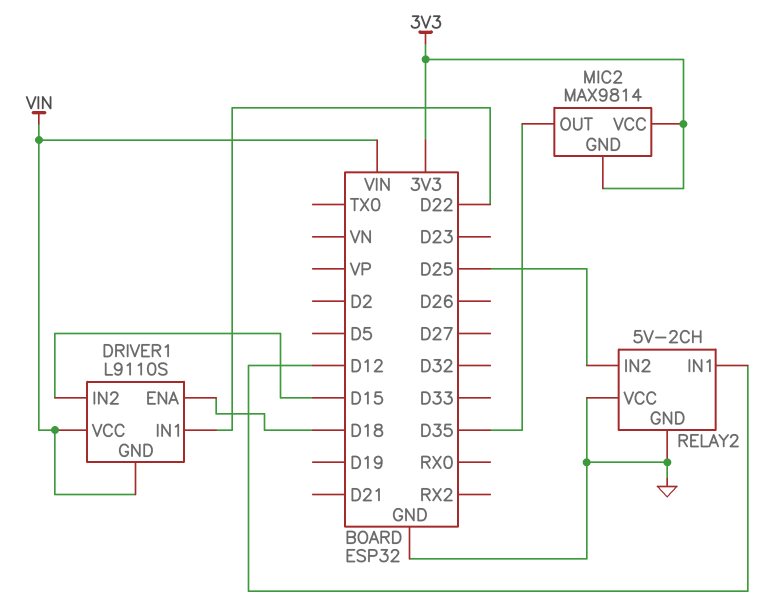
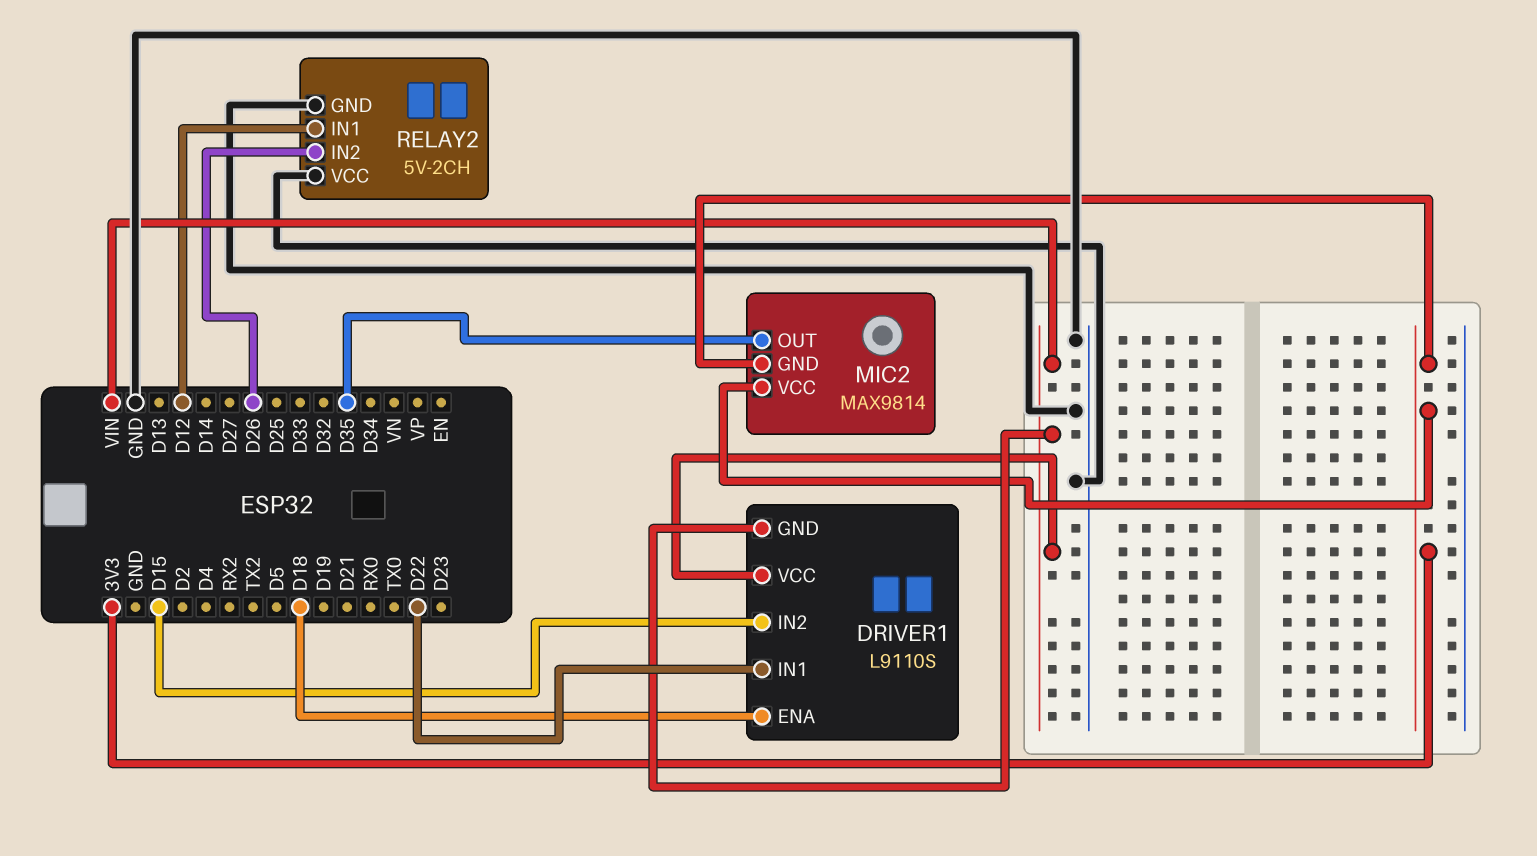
RELAY2 pin IN2: D25 -> D26

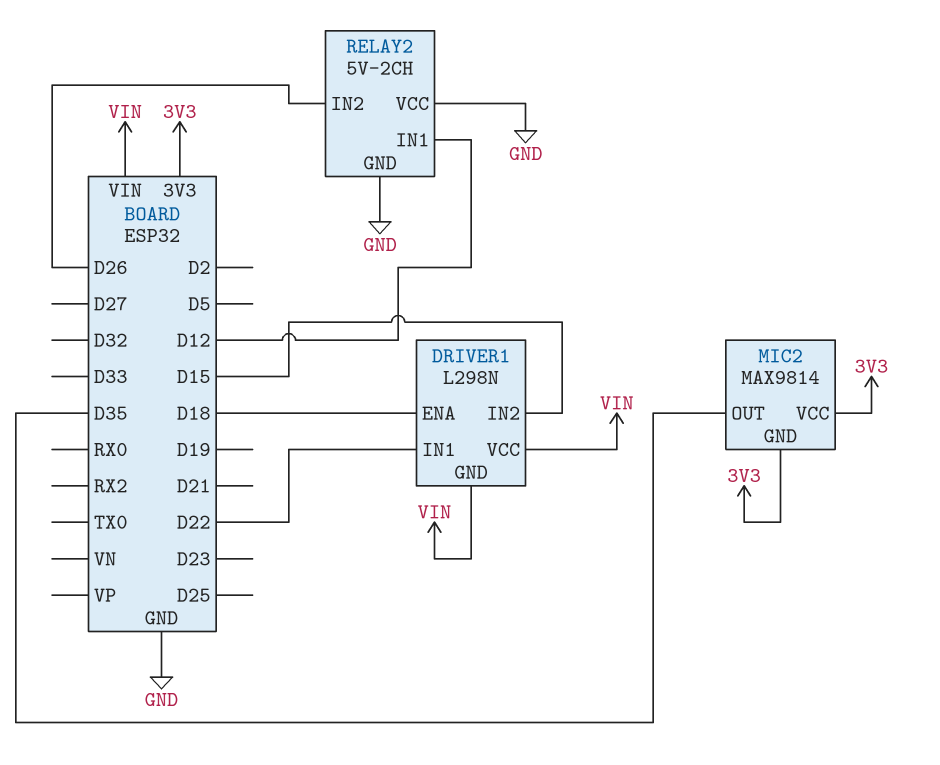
DRIVER1: L9110S -> L298N

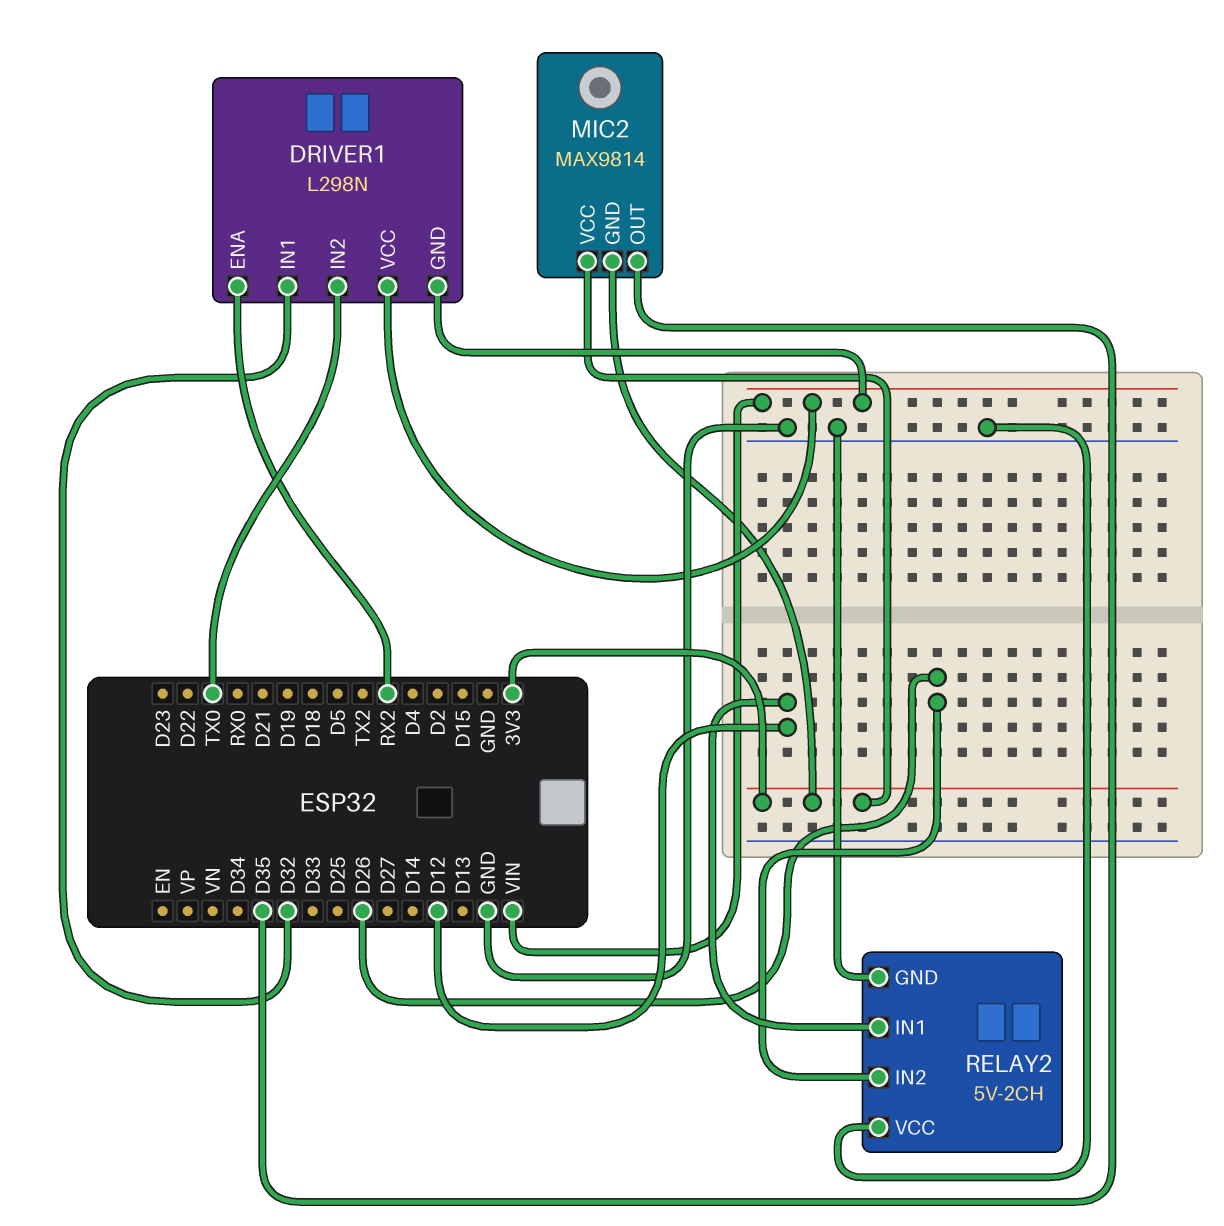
DRIVER1 pin ENA: D18 -> RX2
DRIVER1 pin IN1: D22 -> D32
DRIVER1 pin IN2: D15 -> TX0

